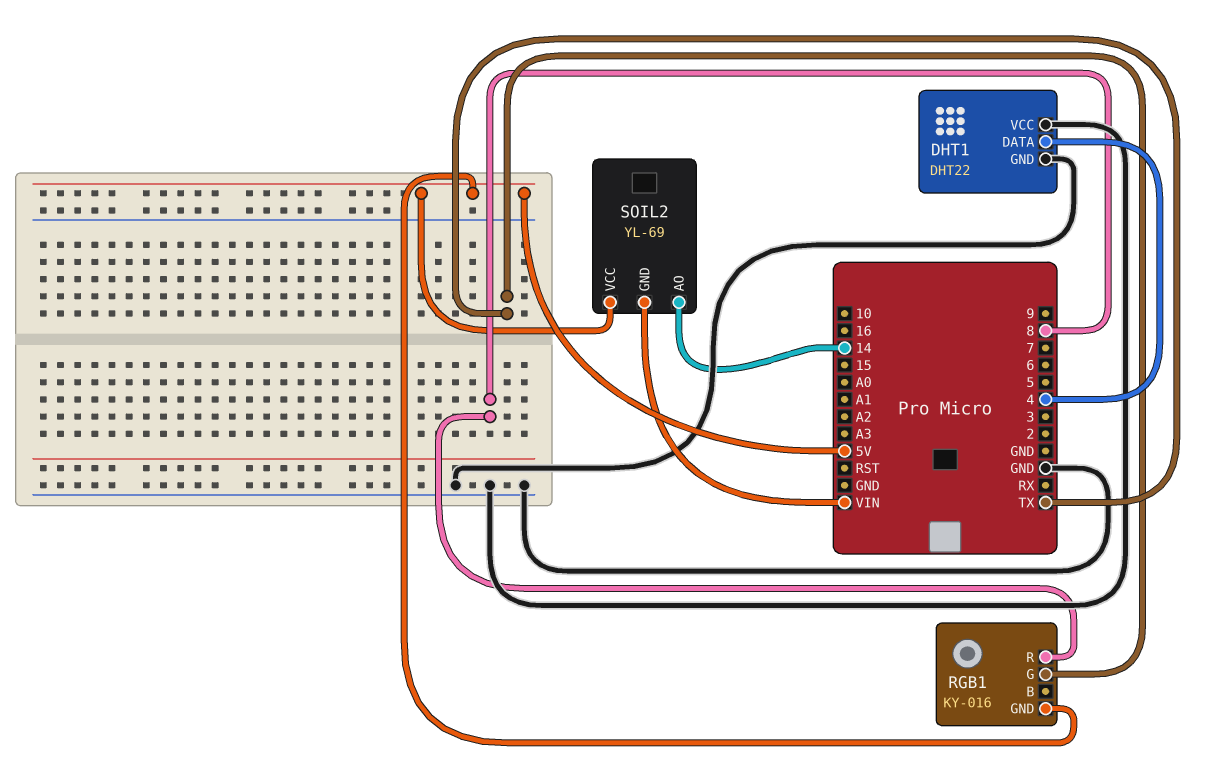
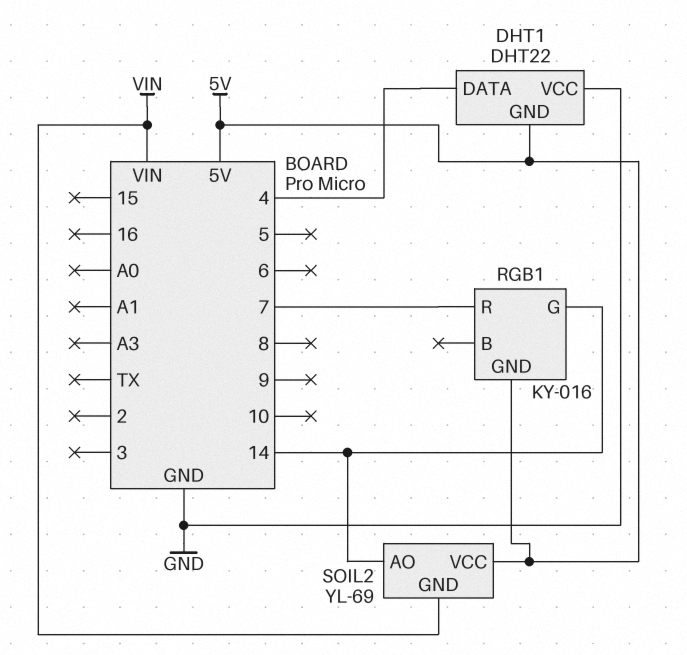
DHT1 pin GND: GND -> 5V
RGB1 pin G: TX -> 14
RGB1 pin R: 8 -> 7

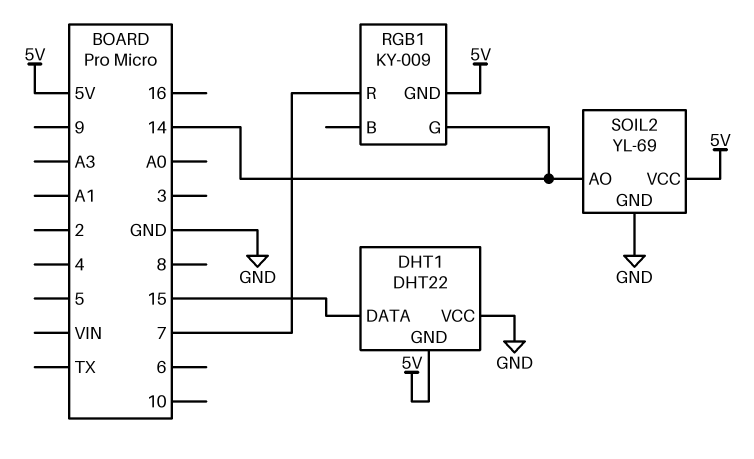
DHT1 pin DATA: 4 -> 15
RGB1: KY-016 -> KY-009
SOIL2 pin GND: VIN -> GND

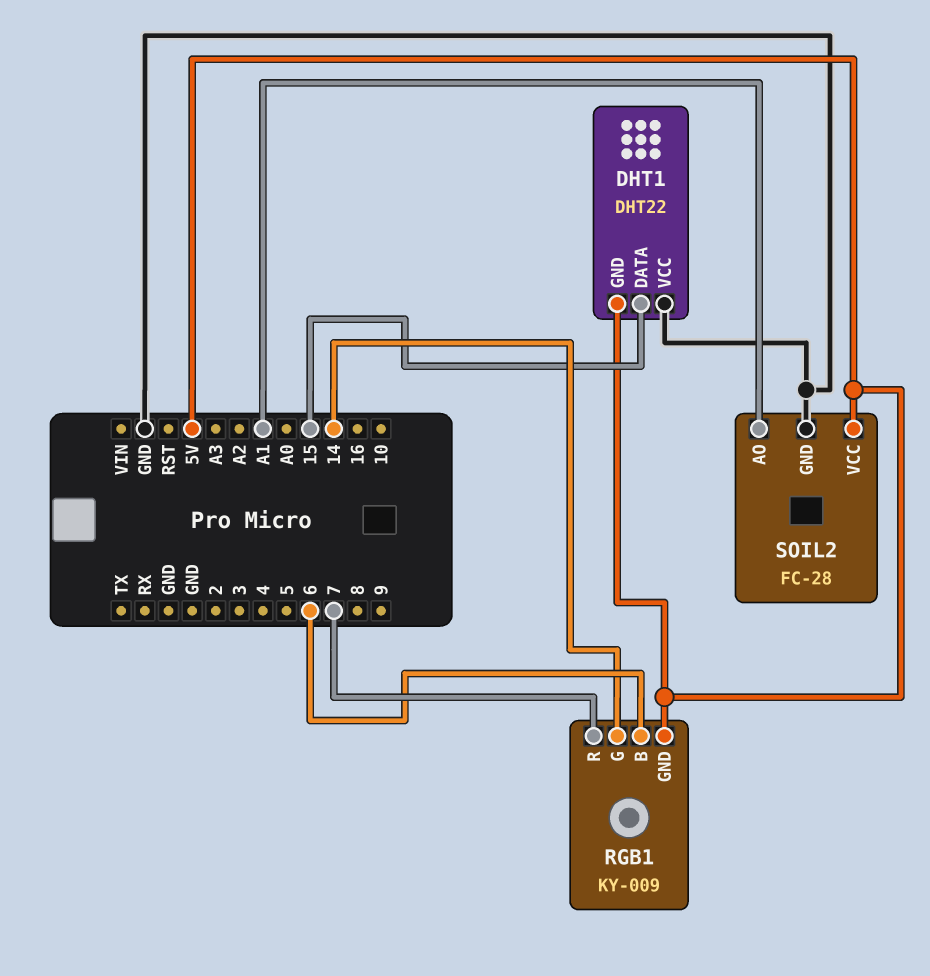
RGB1 pin B: none -> 6
SOIL2: YL-69 -> FC-28
SOIL2 pin AO: 14 -> A1

